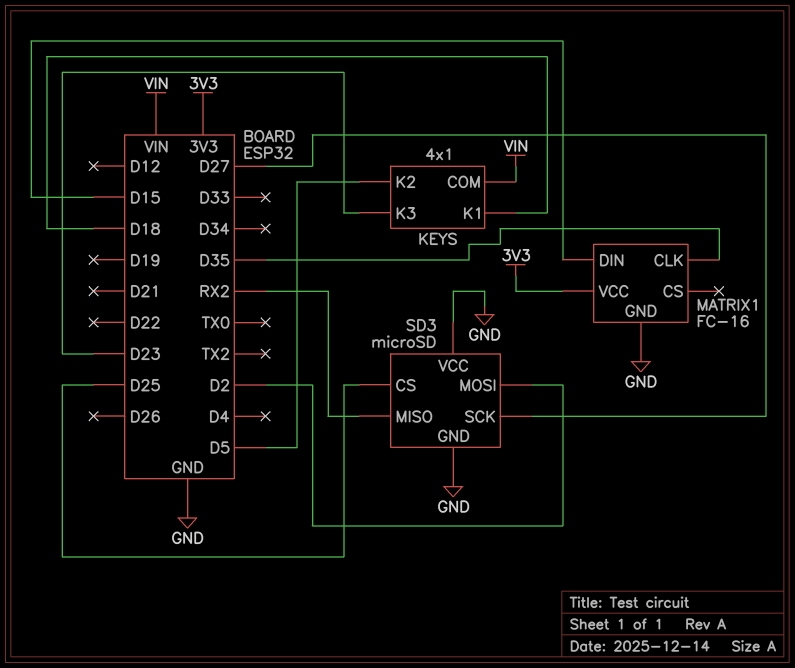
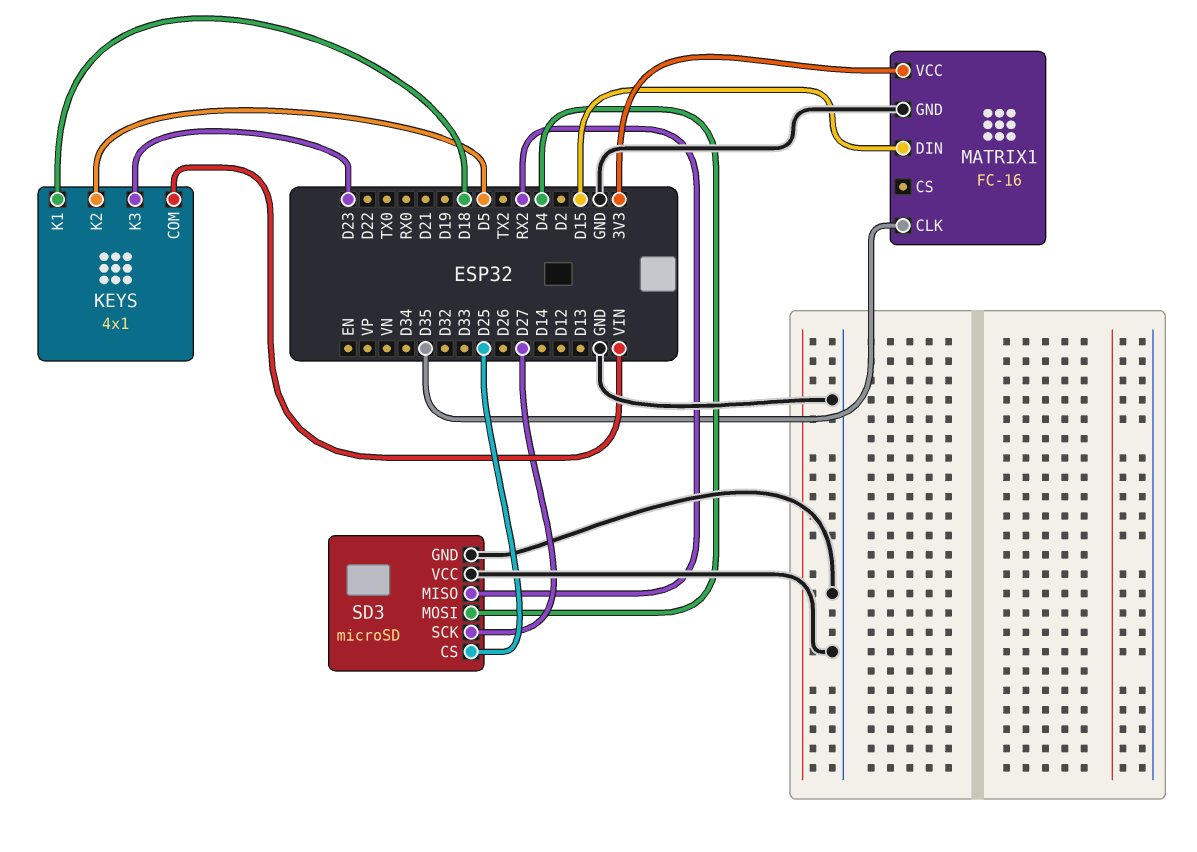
SD3 pin MOSI: D2 -> D4

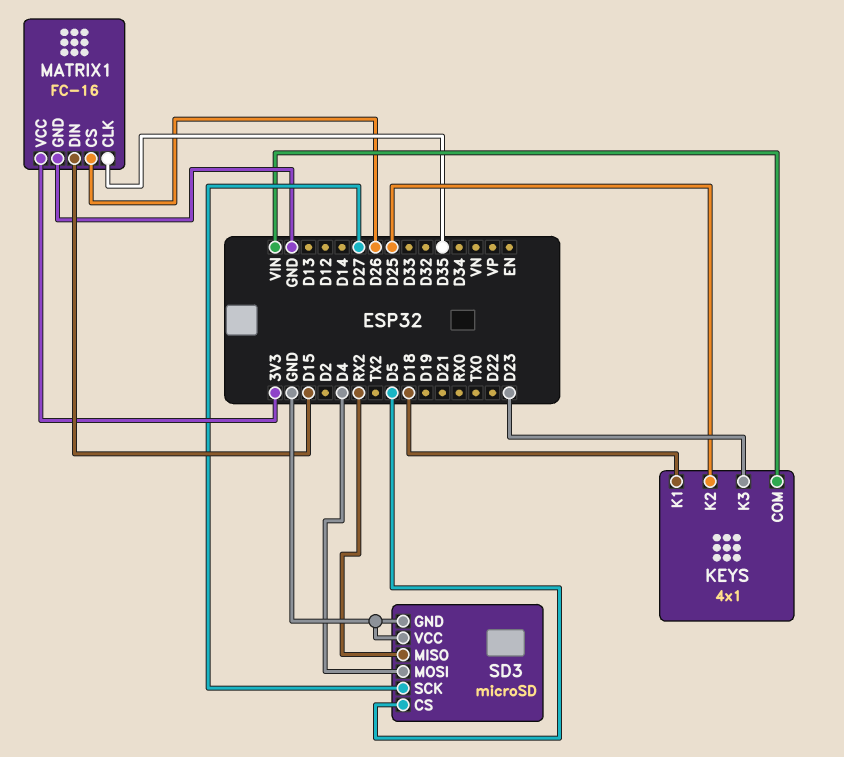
KEYS pin K2: D5 -> D25
MATRIX1 pin CS: none -> D26
SD3 pin CS: D25 -> D5

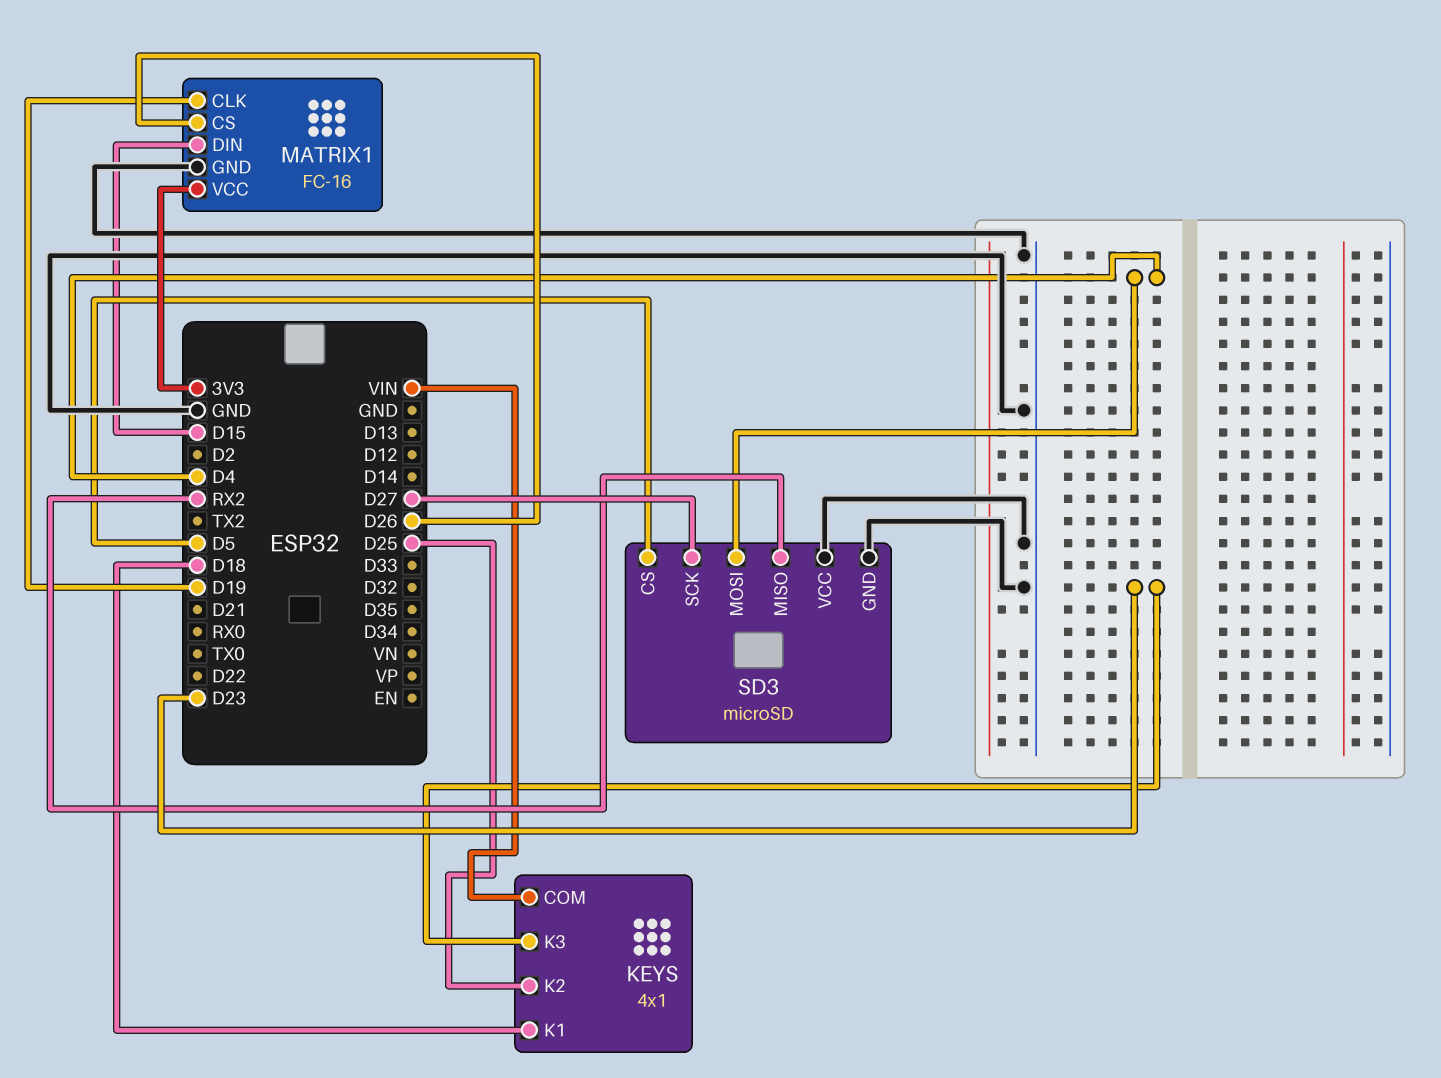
MATRIX1 pin CLK: D35 -> D19

